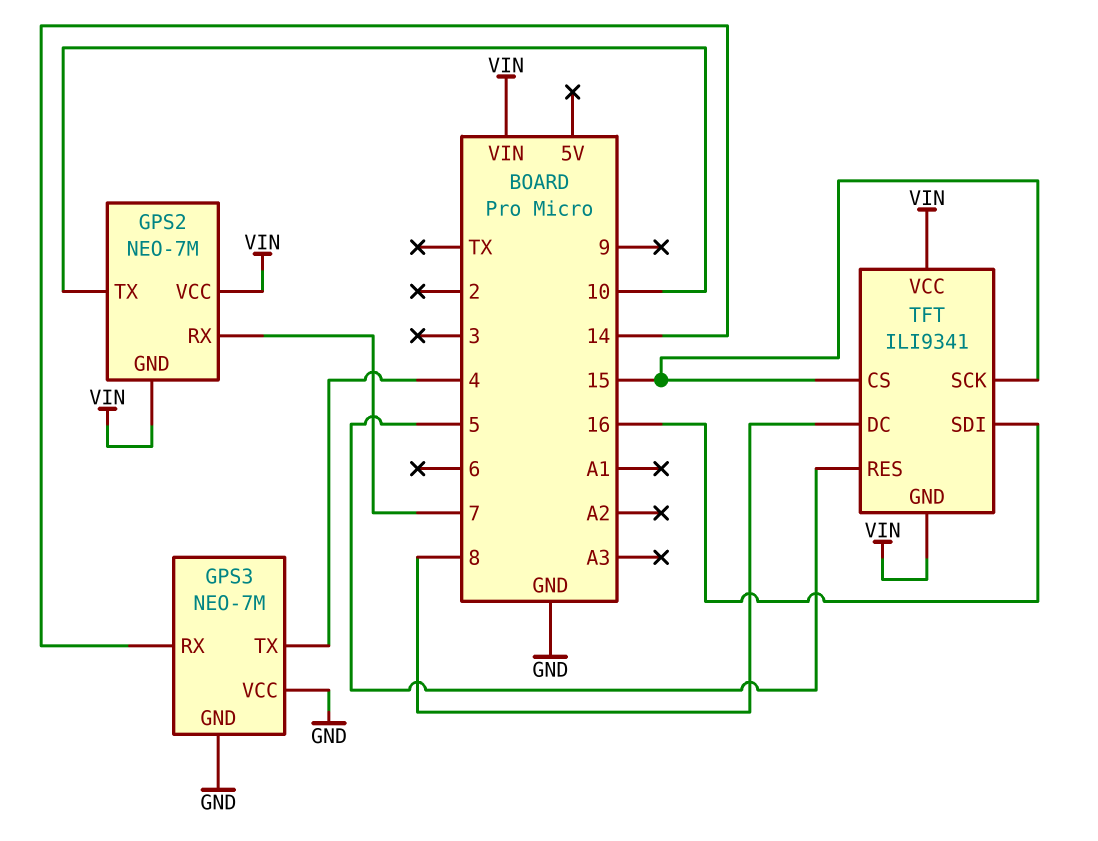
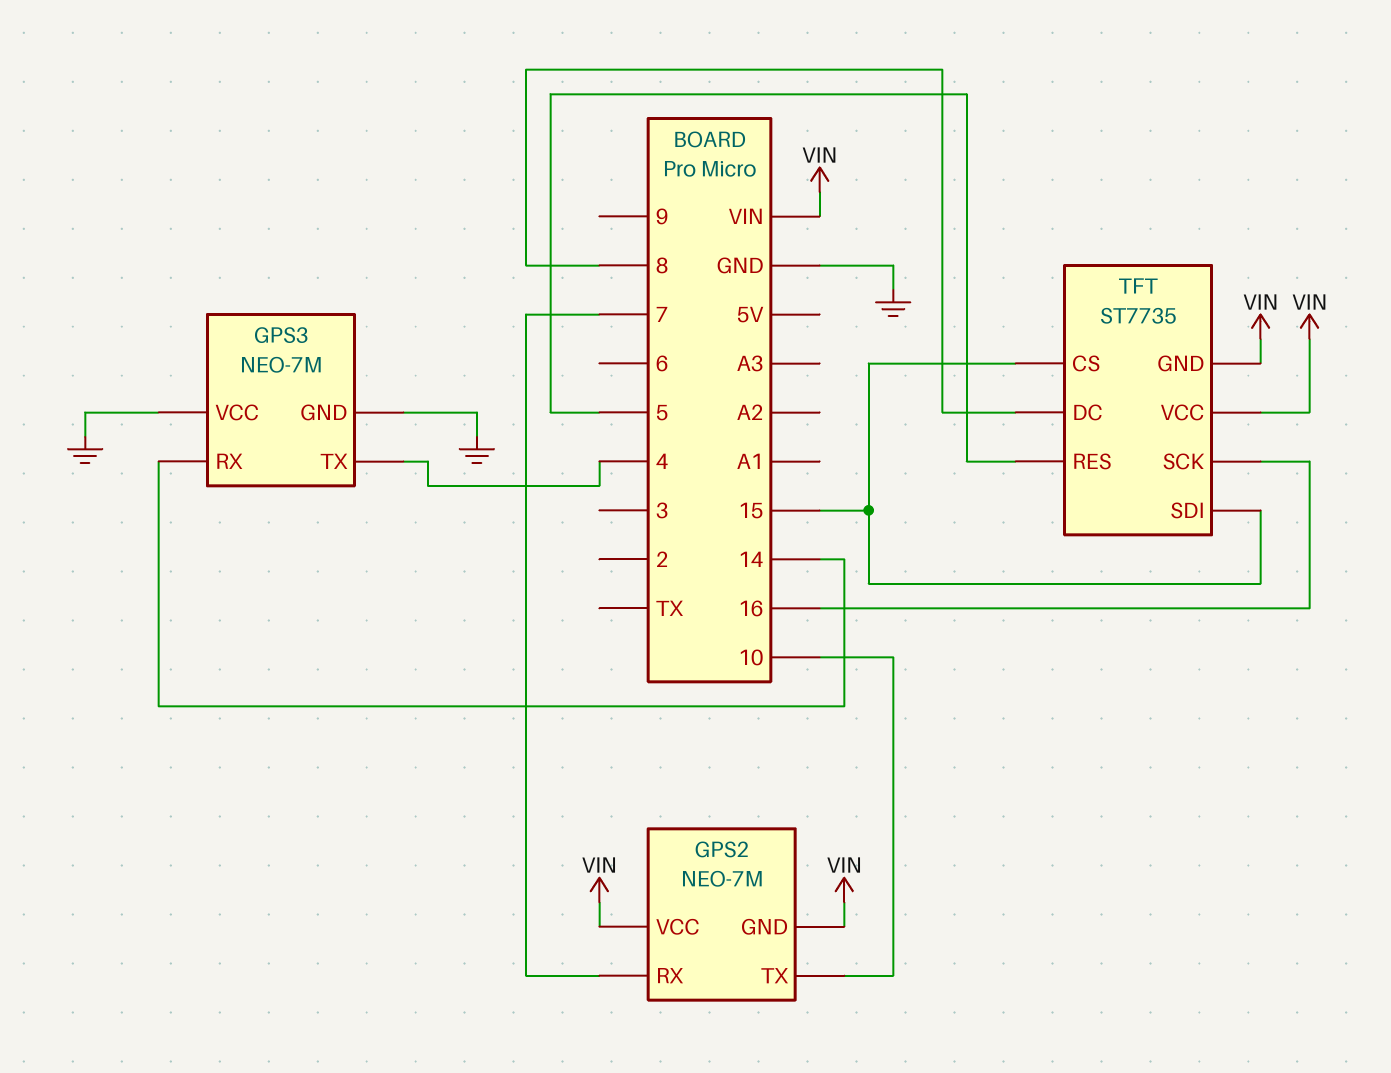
TFT: ILI9341 -> ST7735
TFT pin SCK: 15 -> 16
TFT pin SDI: 16 -> 15

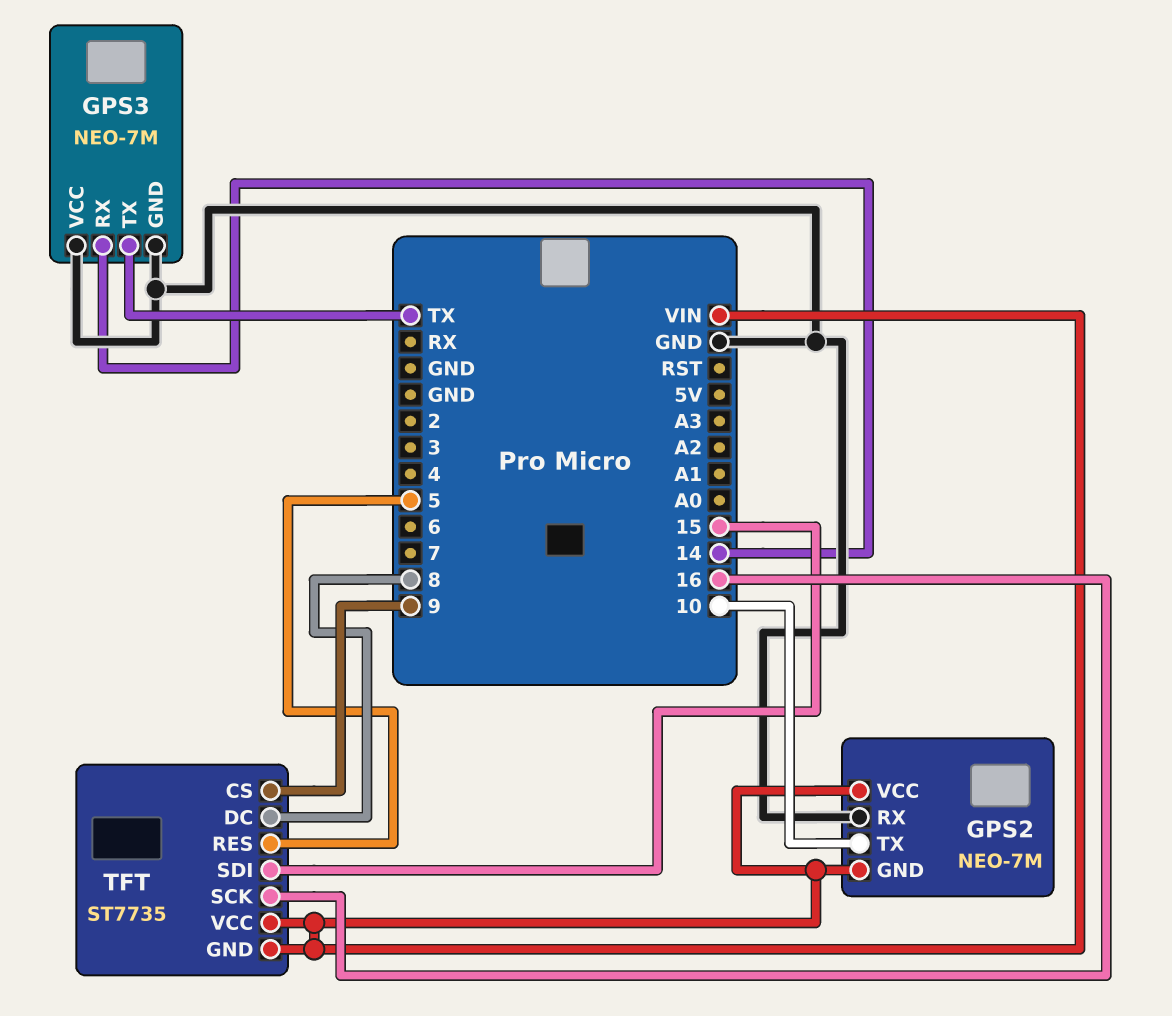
GPS2 pin RX: 7 -> GND
GPS3 pin TX: 4 -> TX
TFT pin CS: 15 -> 9

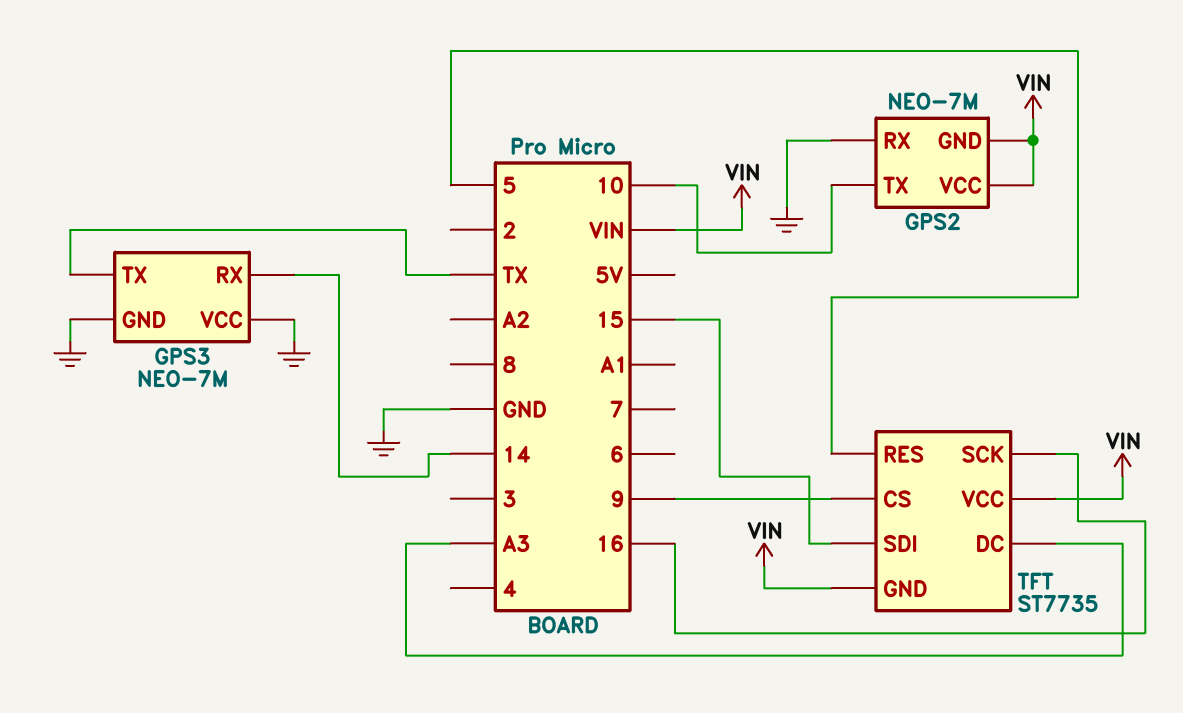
TFT pin DC: 8 -> A3

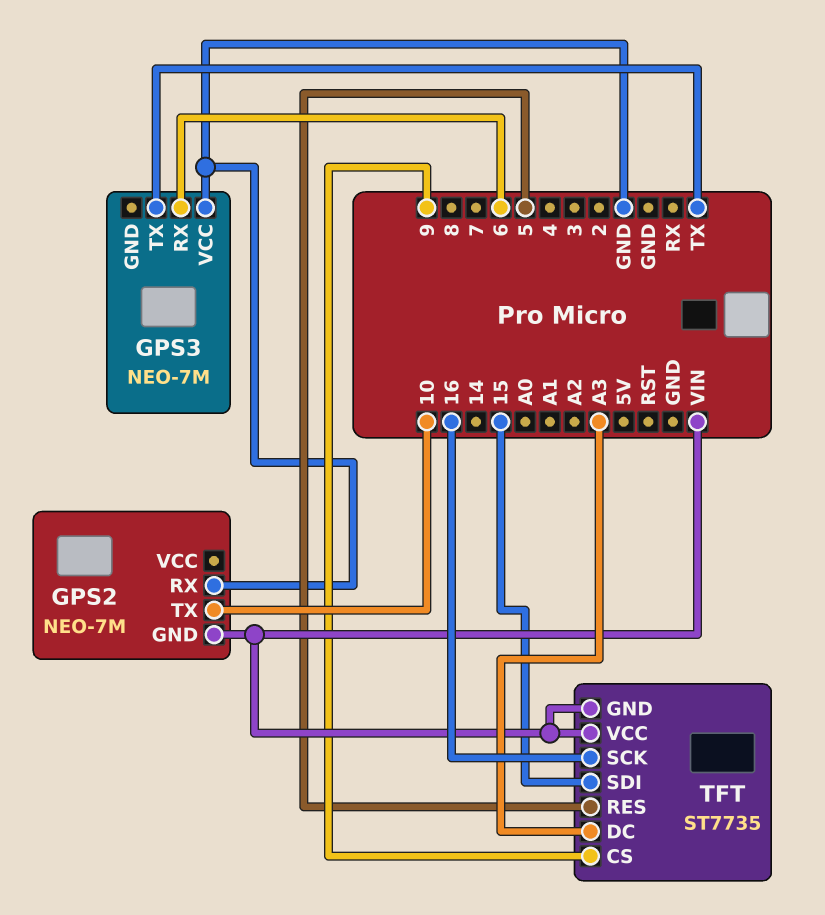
GPS2 pin VCC: VIN -> none
GPS3 pin GND: GND -> none
GPS3 pin RX: 14 -> 6

